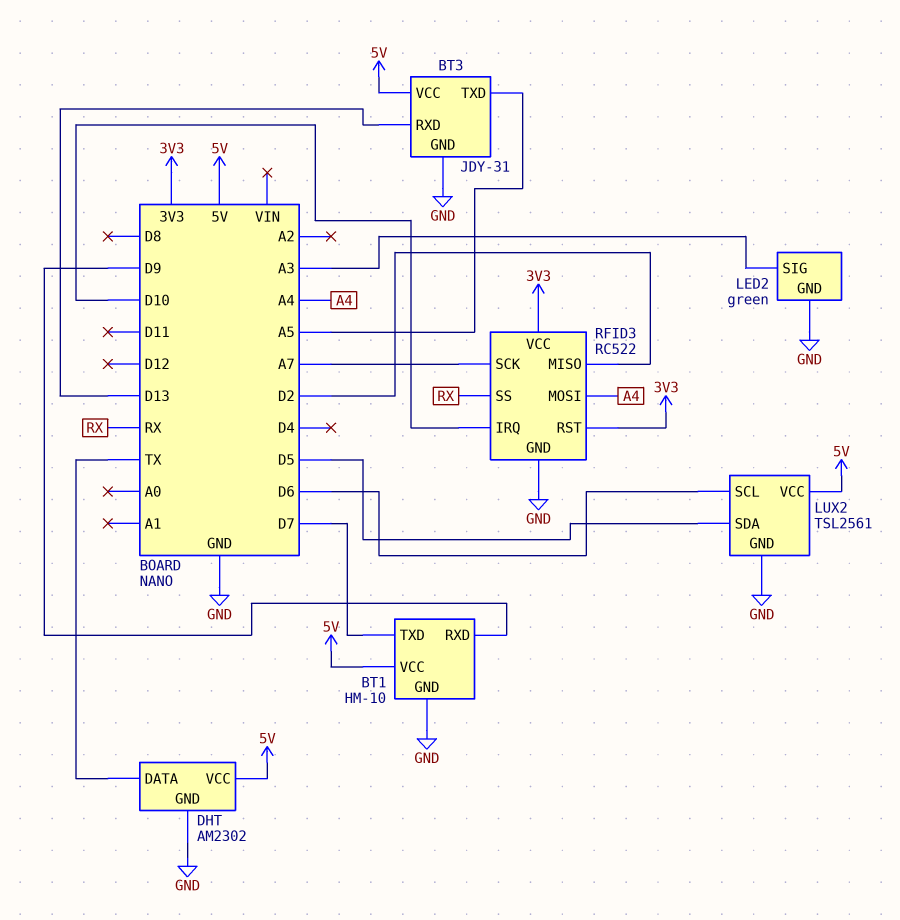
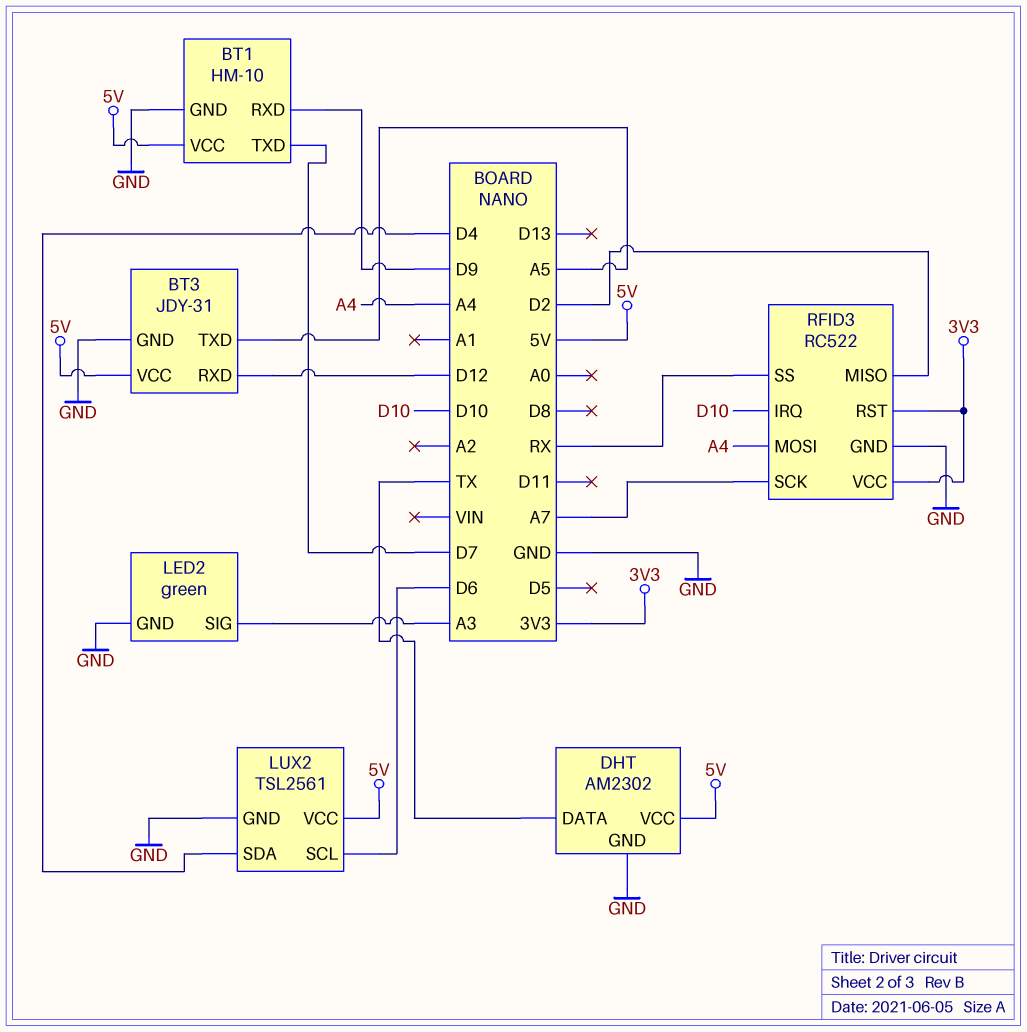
BT3 pin RXD: D13 -> D12
LUX2 pin SDA: D5 -> D4

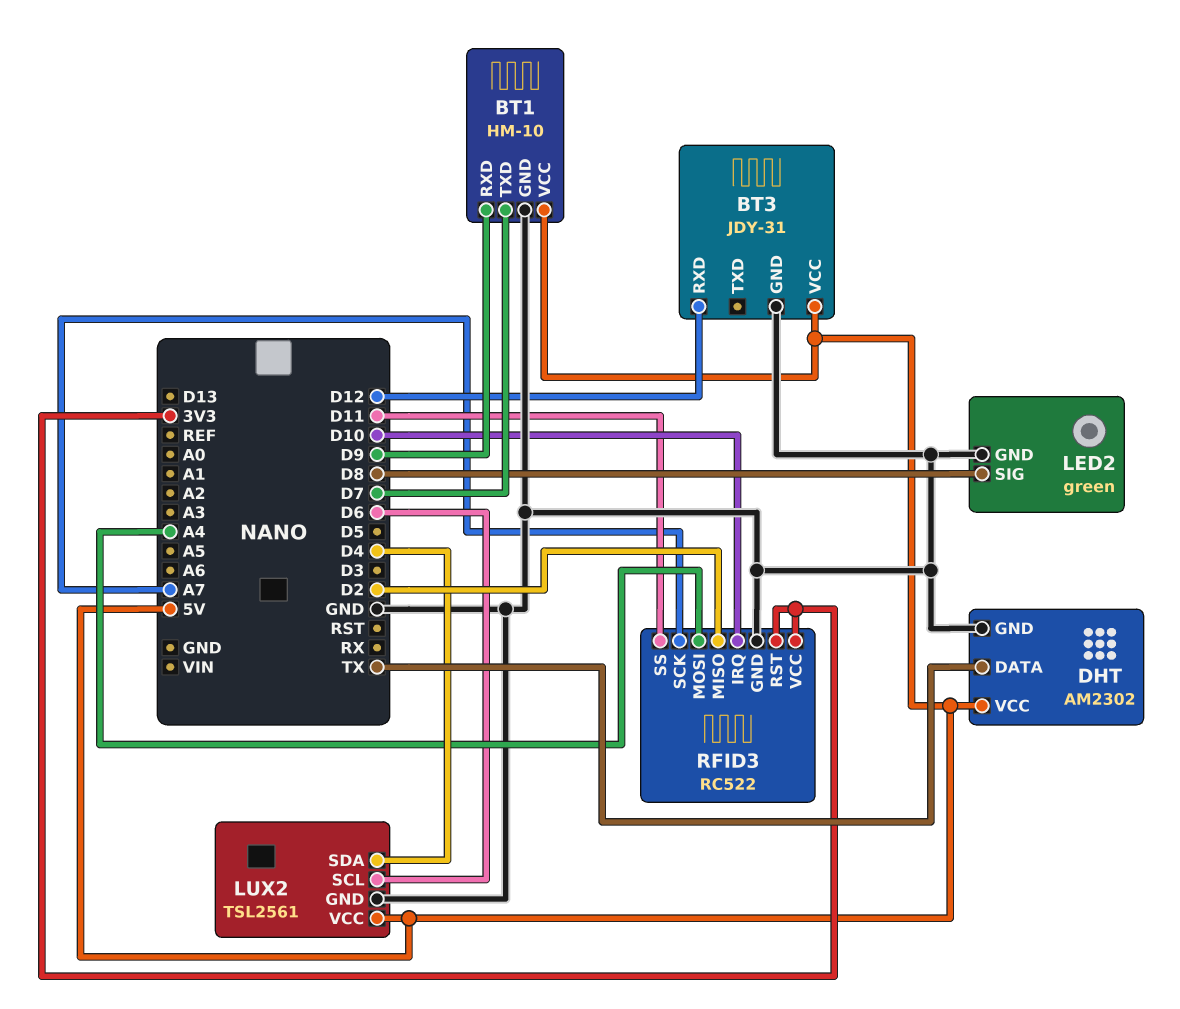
BT3 pin TXD: A5 -> none
LED2 pin SIG: A3 -> D8
RFID3 pin SS: RX -> D11

